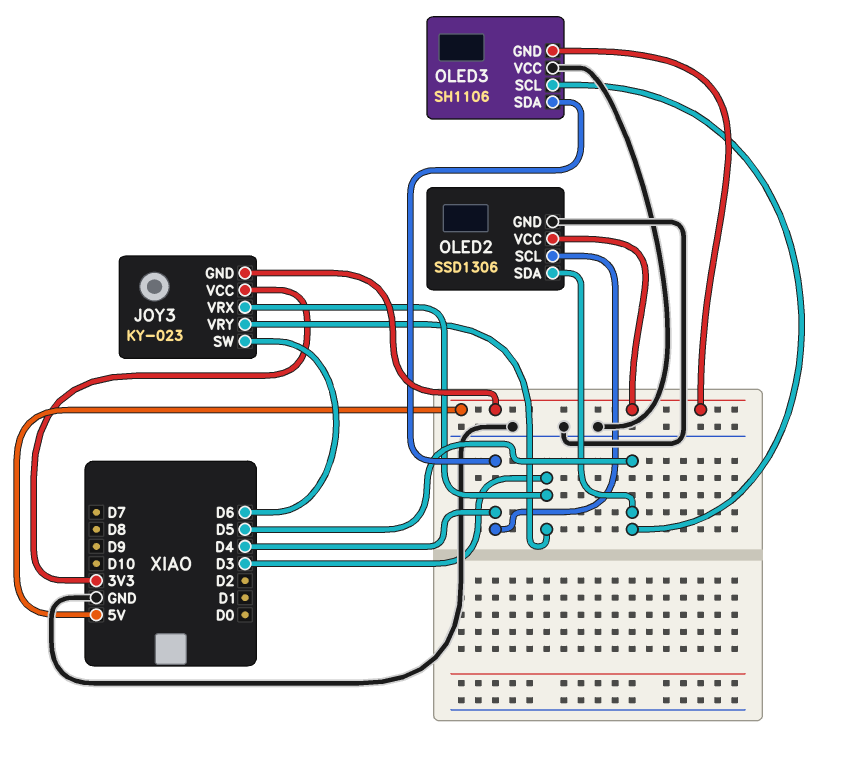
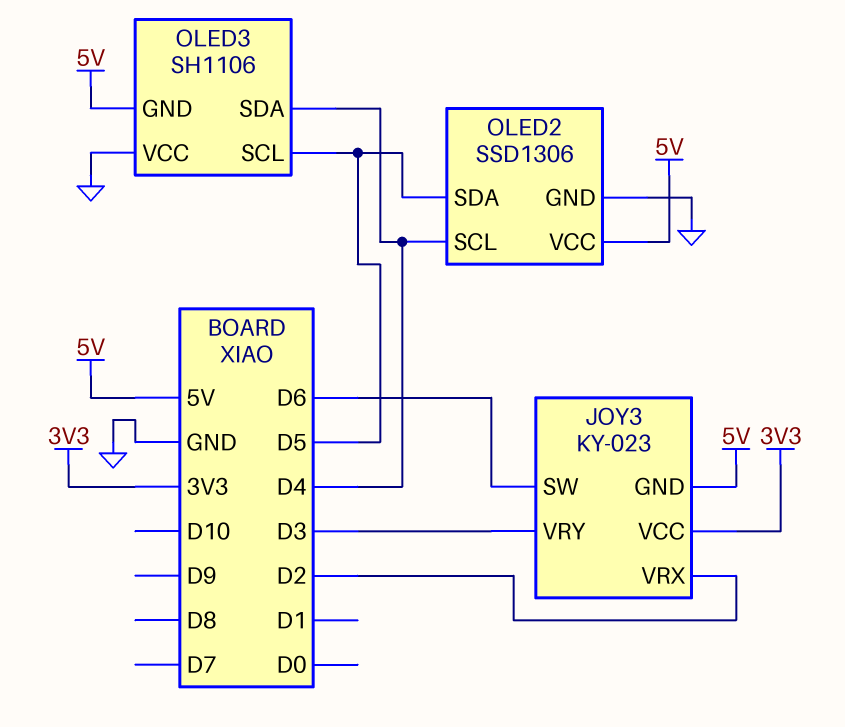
JOY3 pin VRX: D3 -> D2

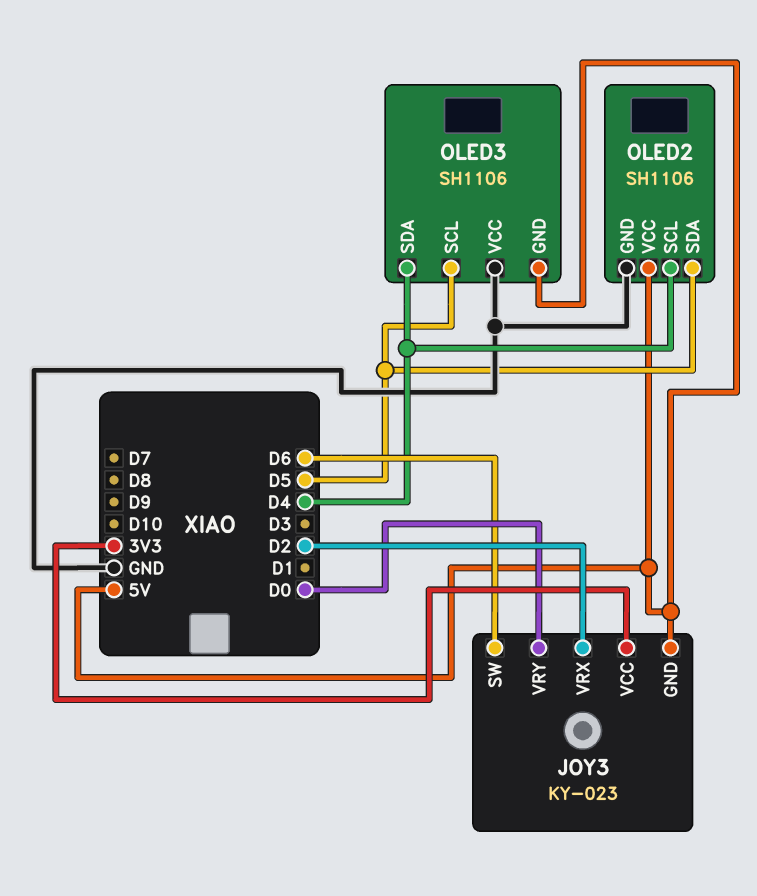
JOY3 pin VRY: D3 -> D0
OLED2: SSD1306 -> SH1106

